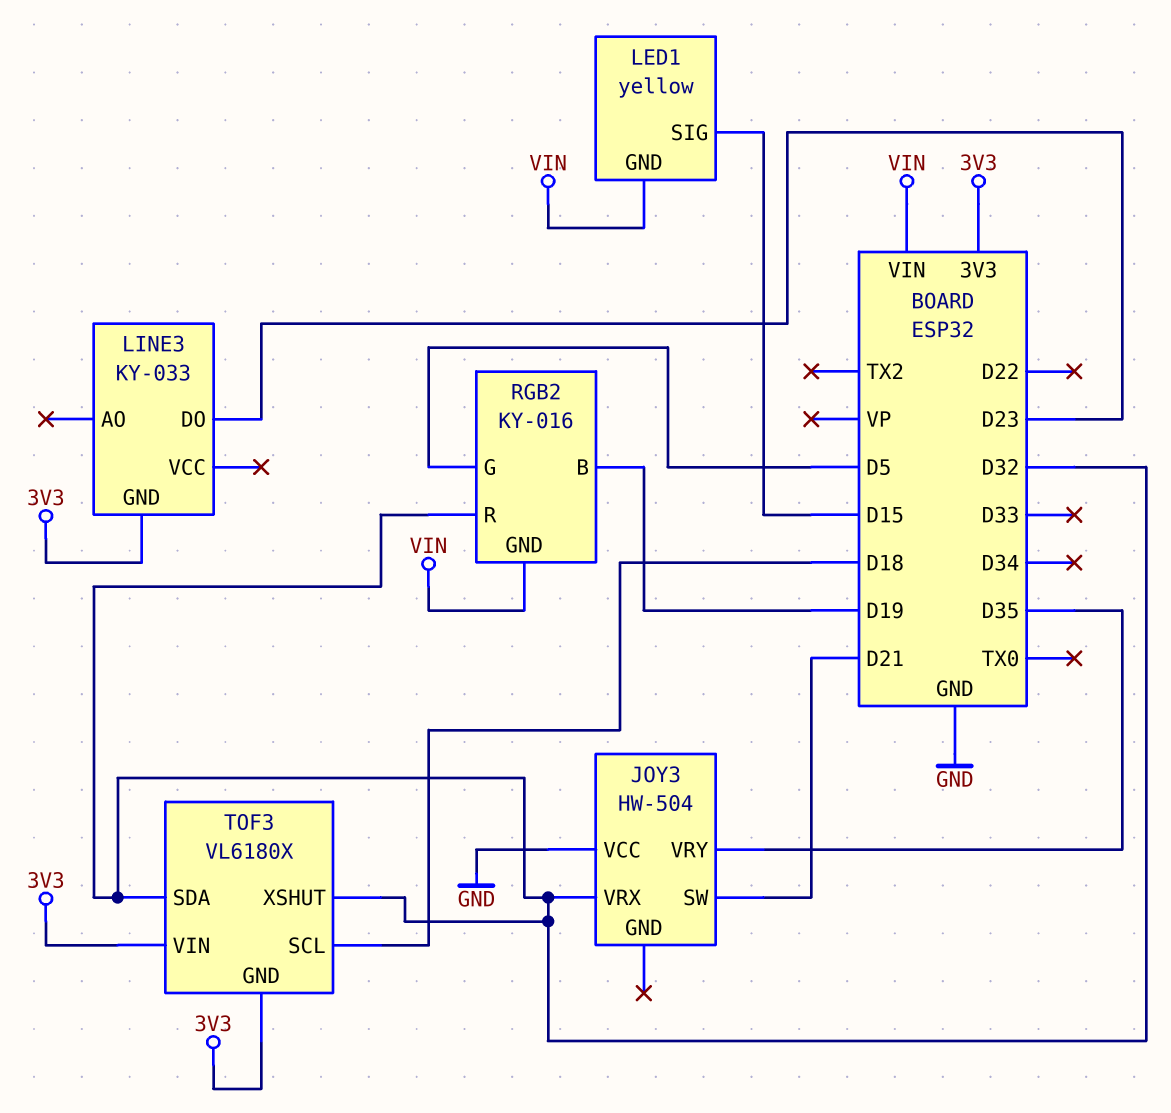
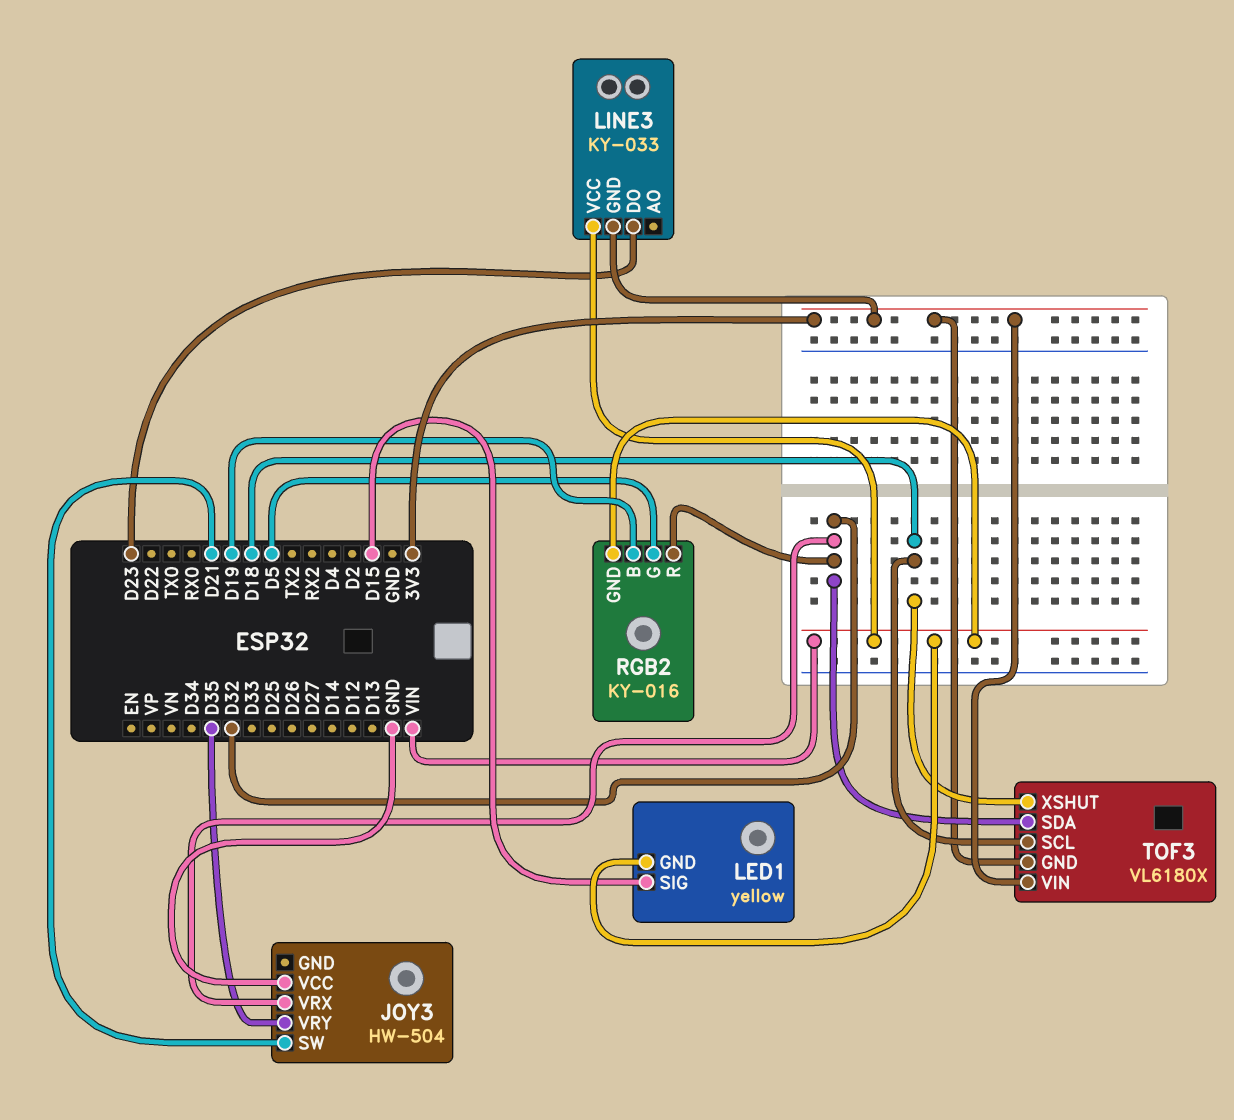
LINE3 pin VCC: none -> VIN
TOF3 pin XSHUT: D32 -> D18

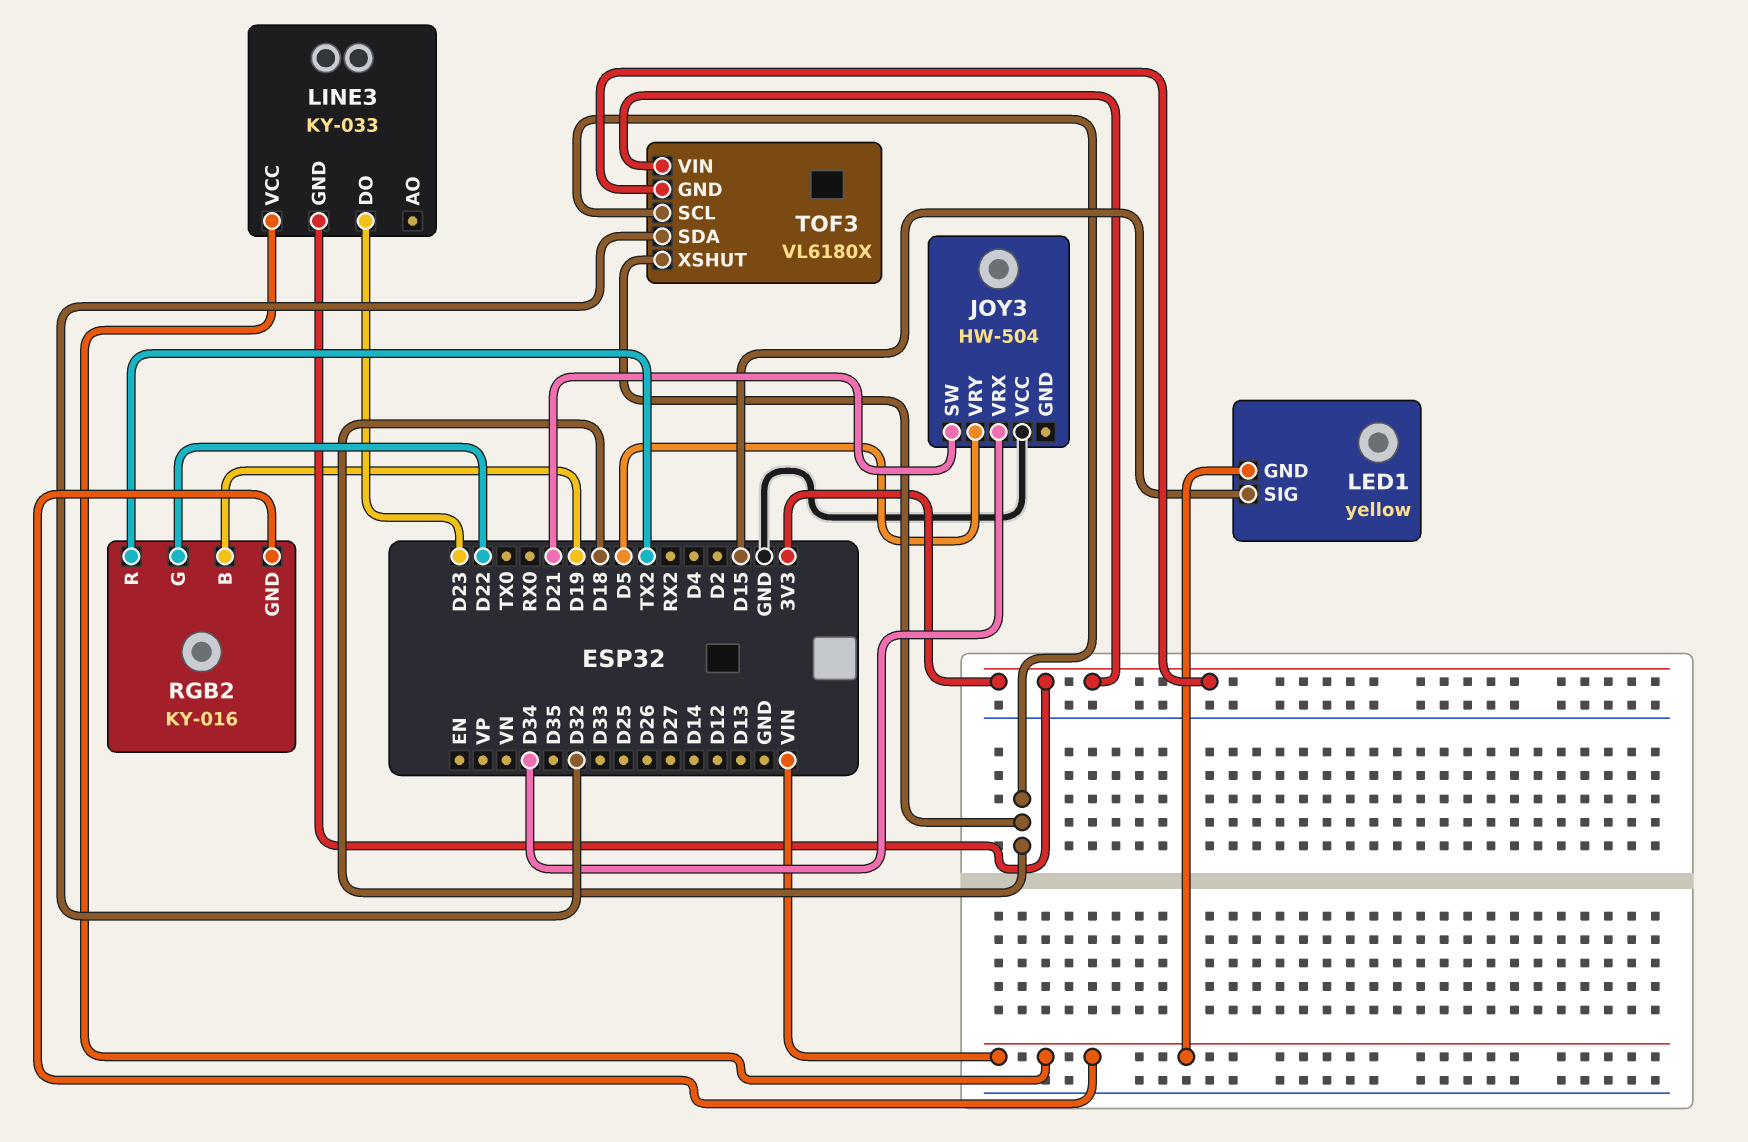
JOY3 pin VRX: D32 -> D34
JOY3 pin VRY: D35 -> D5
RGB2 pin G: D5 -> D22
RGB2 pin R: D32 -> TX2

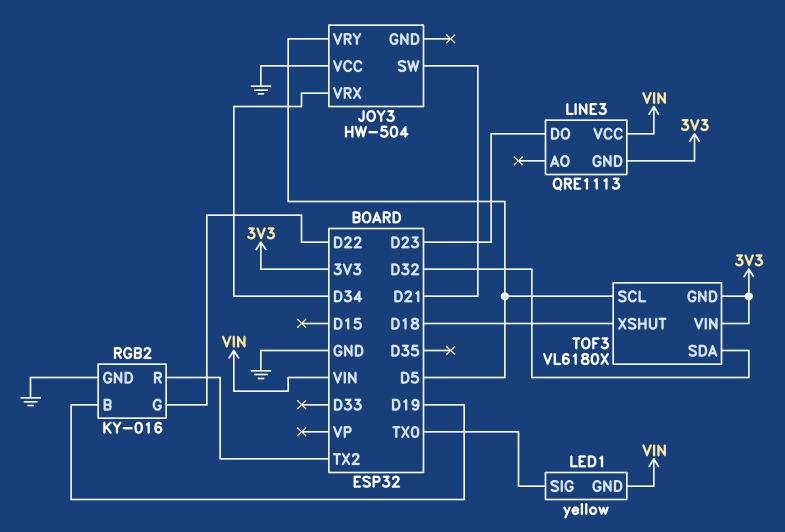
LED1 pin SIG: D15 -> TX0
LINE3: KY-033 -> QRE1113
RGB2 pin GND: VIN -> GND
TOF3 pin SCL: D18 -> D5

